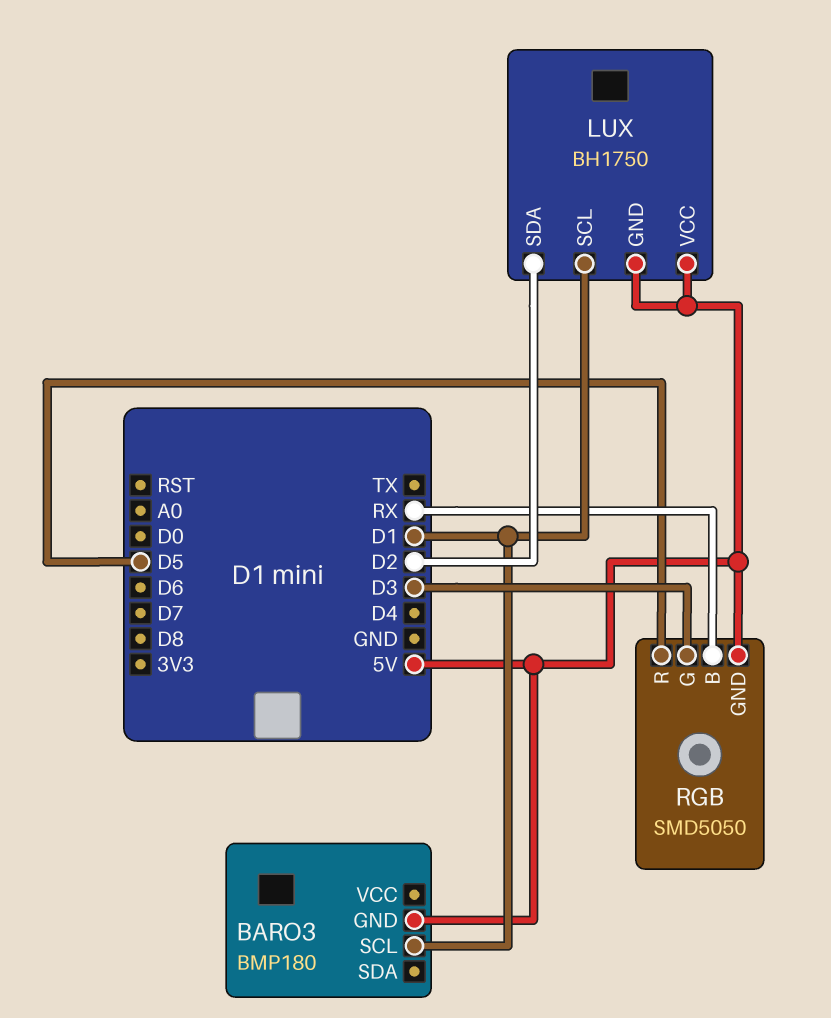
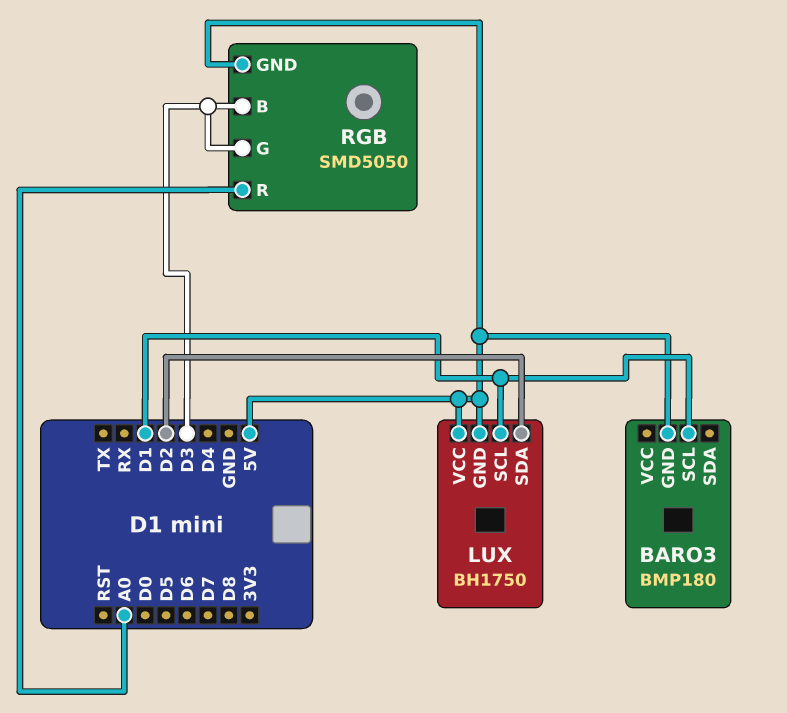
RGB pin B: RX -> D3
RGB pin R: D5 -> A0

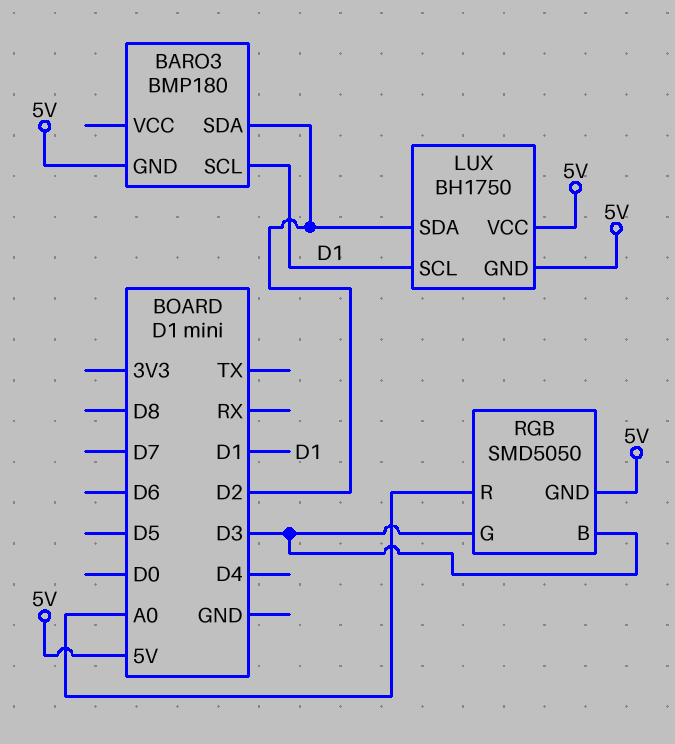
BARO3 pin SDA: none -> D2

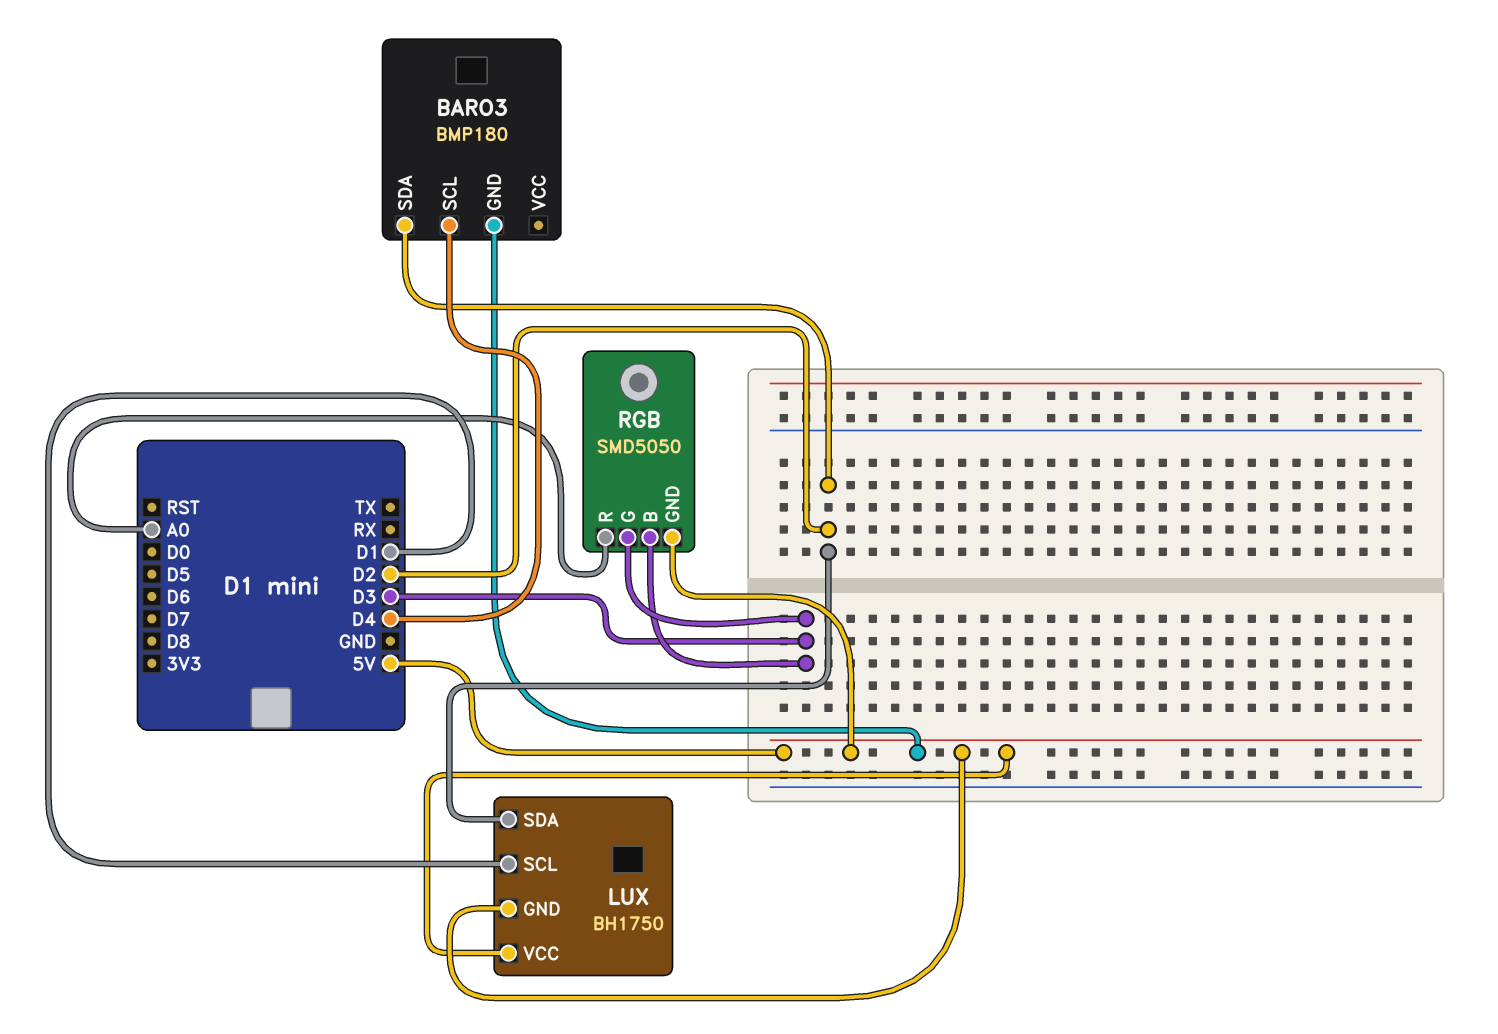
BARO3 pin SCL: D1 -> D4

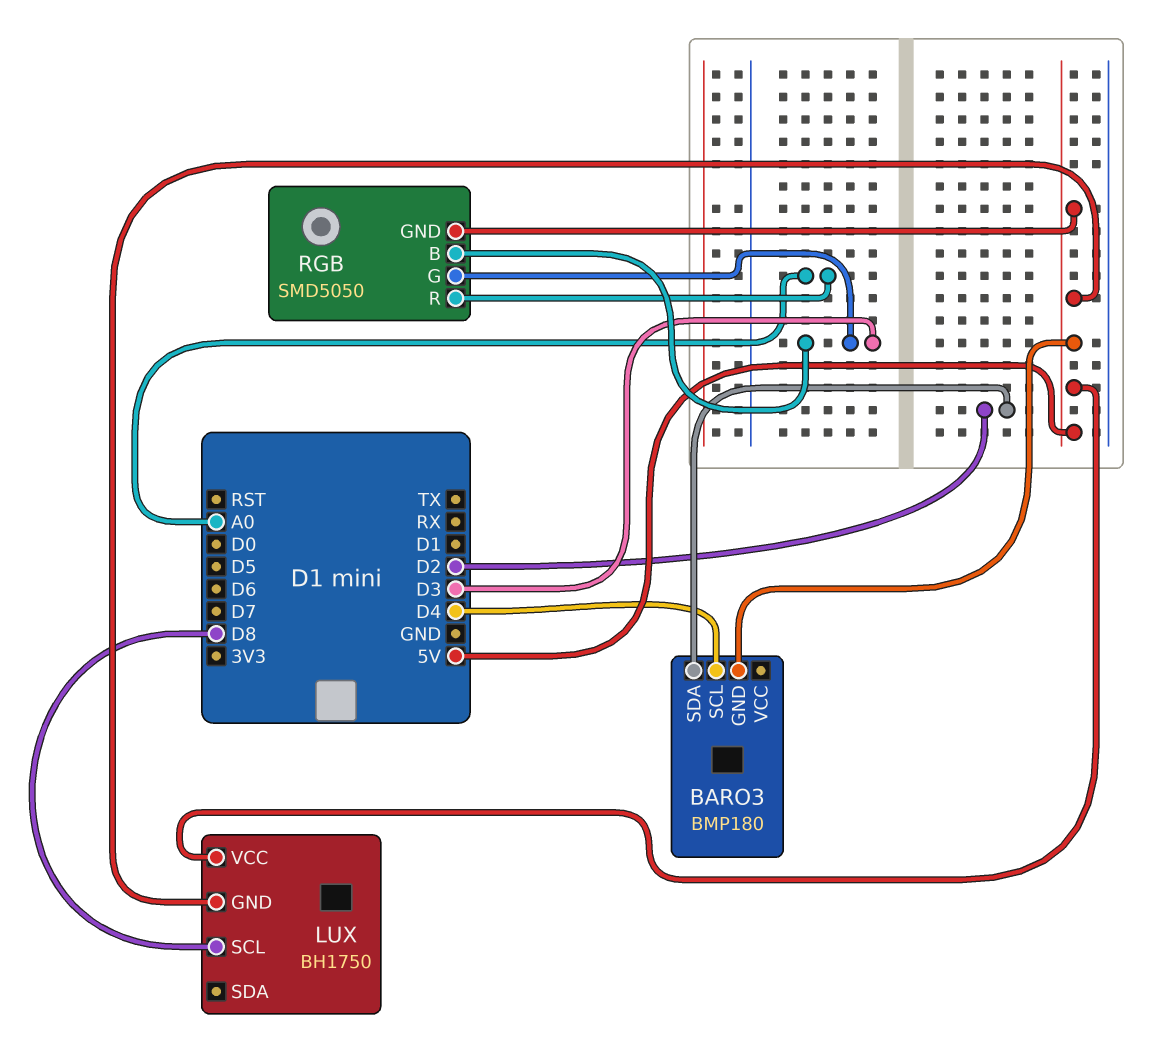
LUX pin SCL: D1 -> D8
LUX pin SDA: D2 -> none

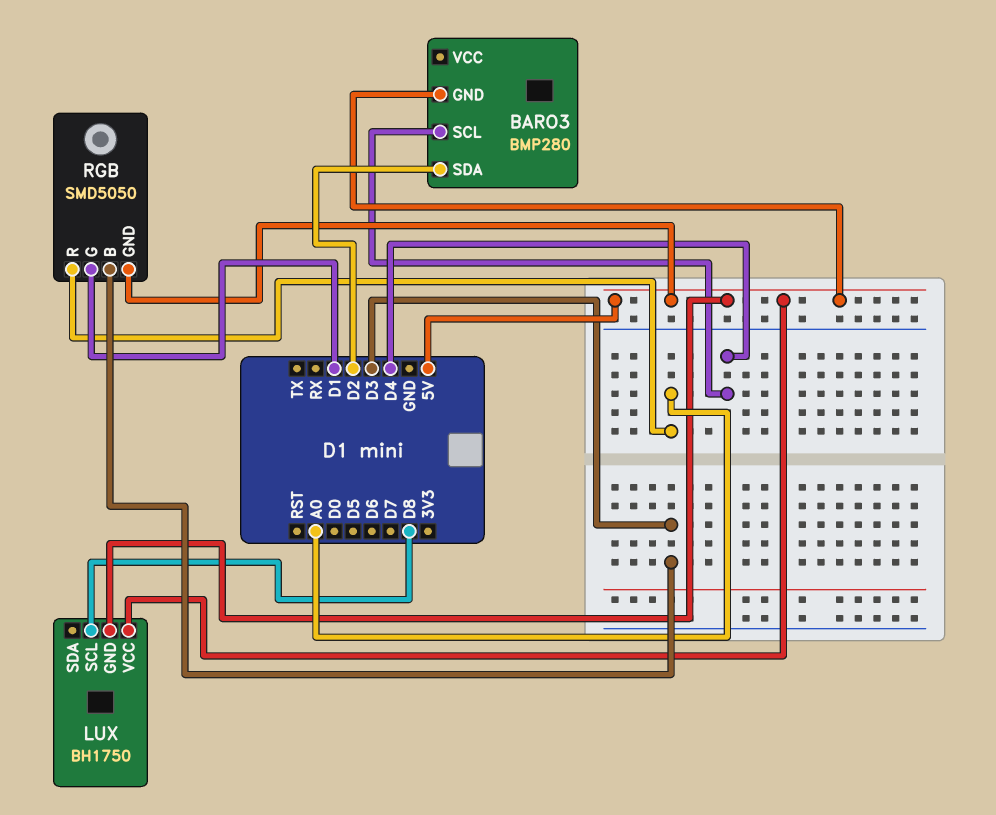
BARO3: BMP180 -> BMP280
RGB pin G: D3 -> D1

